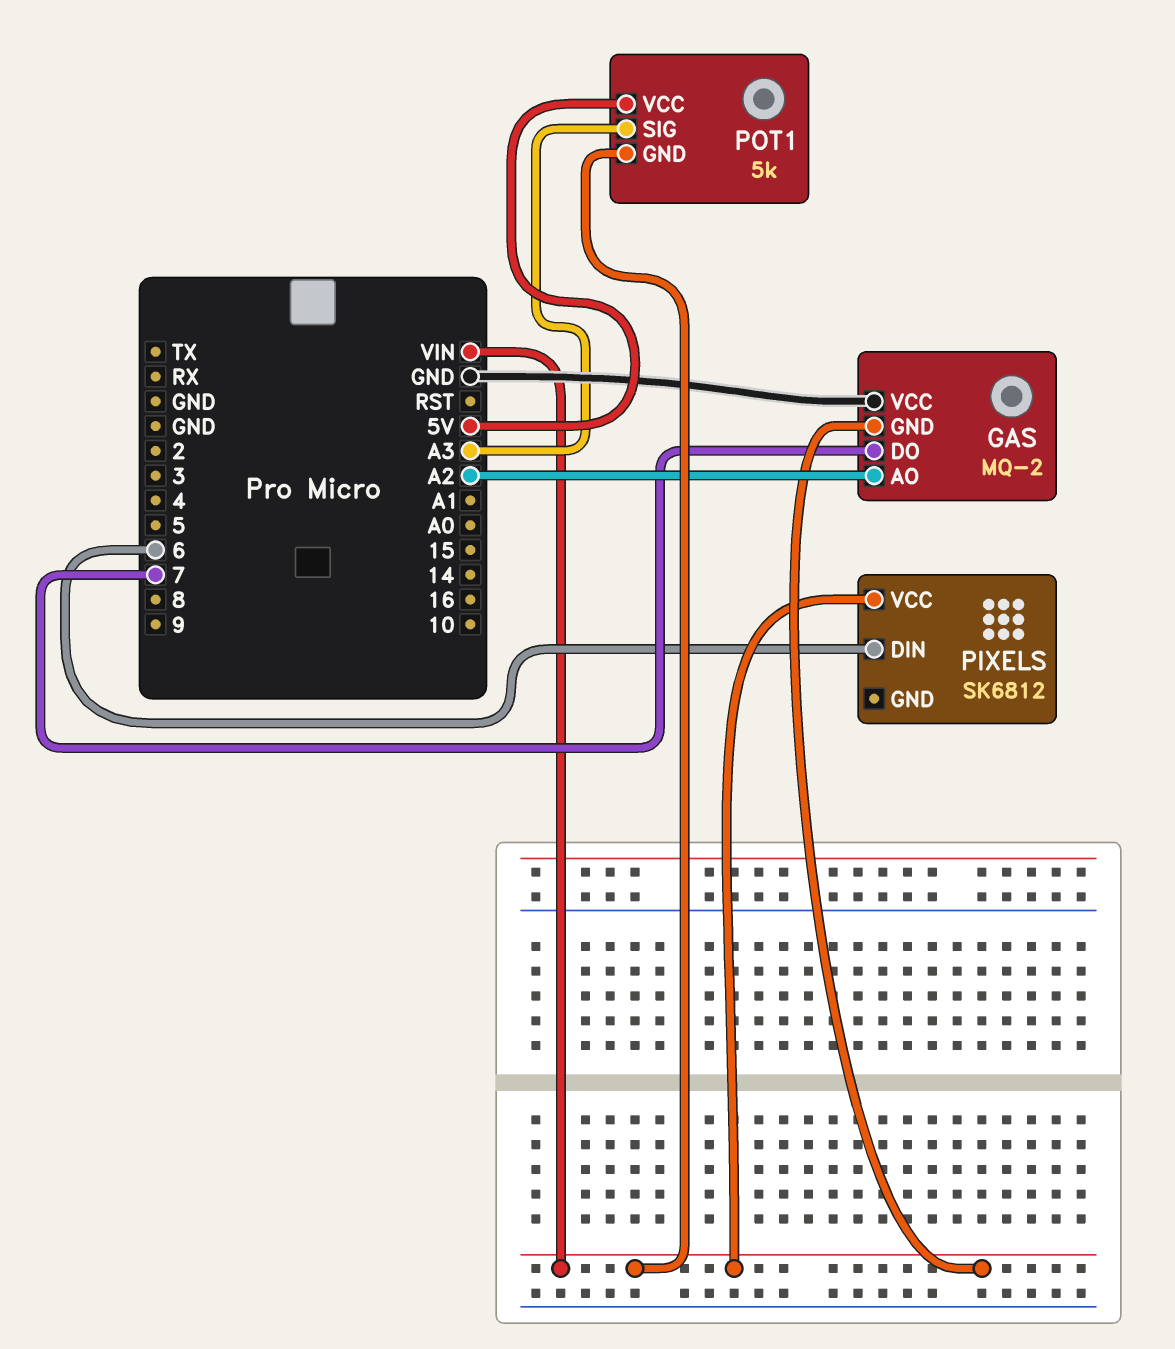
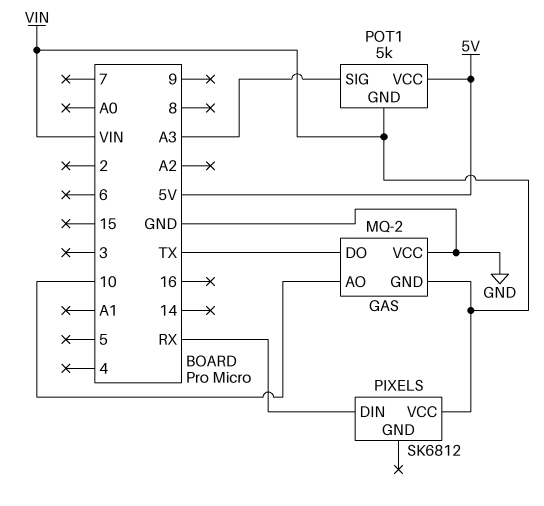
GAS pin AO: A2 -> 10
GAS pin DO: 7 -> TX
PIXELS pin DIN: 6 -> RX

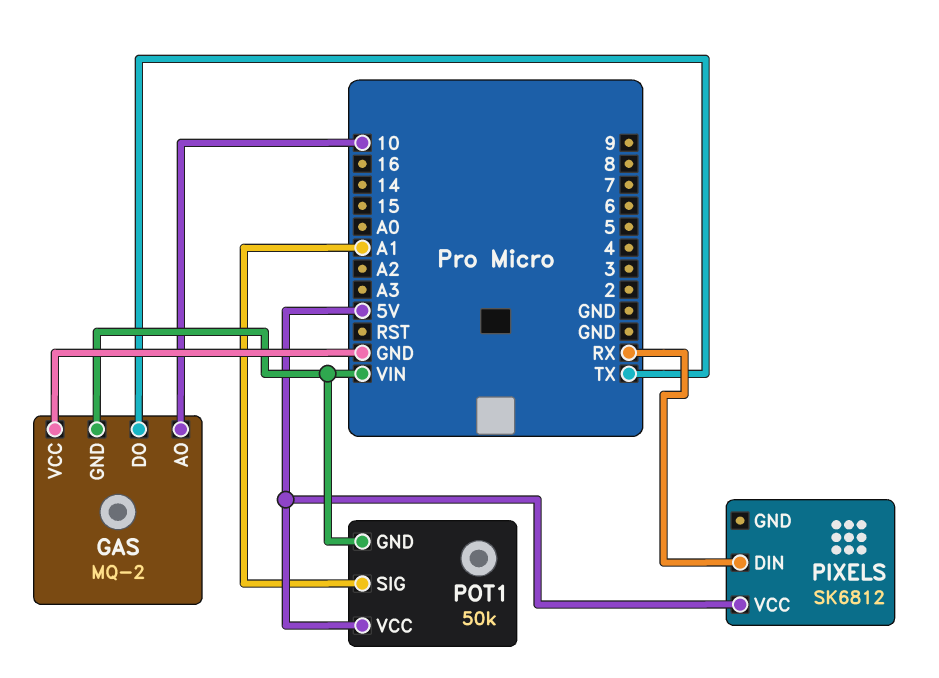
PIXELS pin VCC: VIN -> 5V
POT1: 5k -> 50k
POT1 pin SIG: A3 -> A1

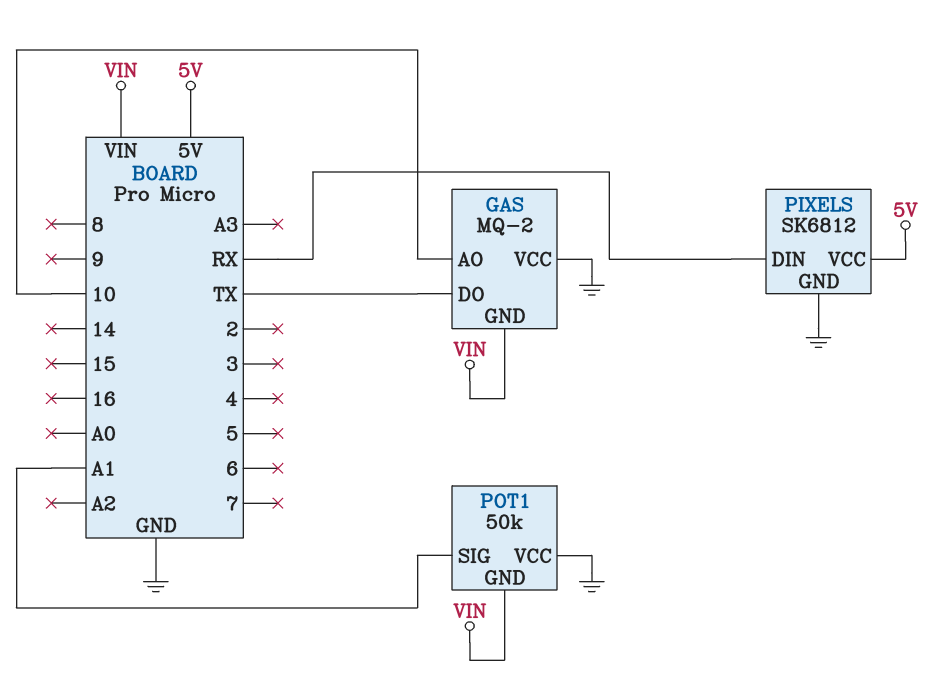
PIXELS pin GND: none -> GND
POT1 pin VCC: 5V -> GND

